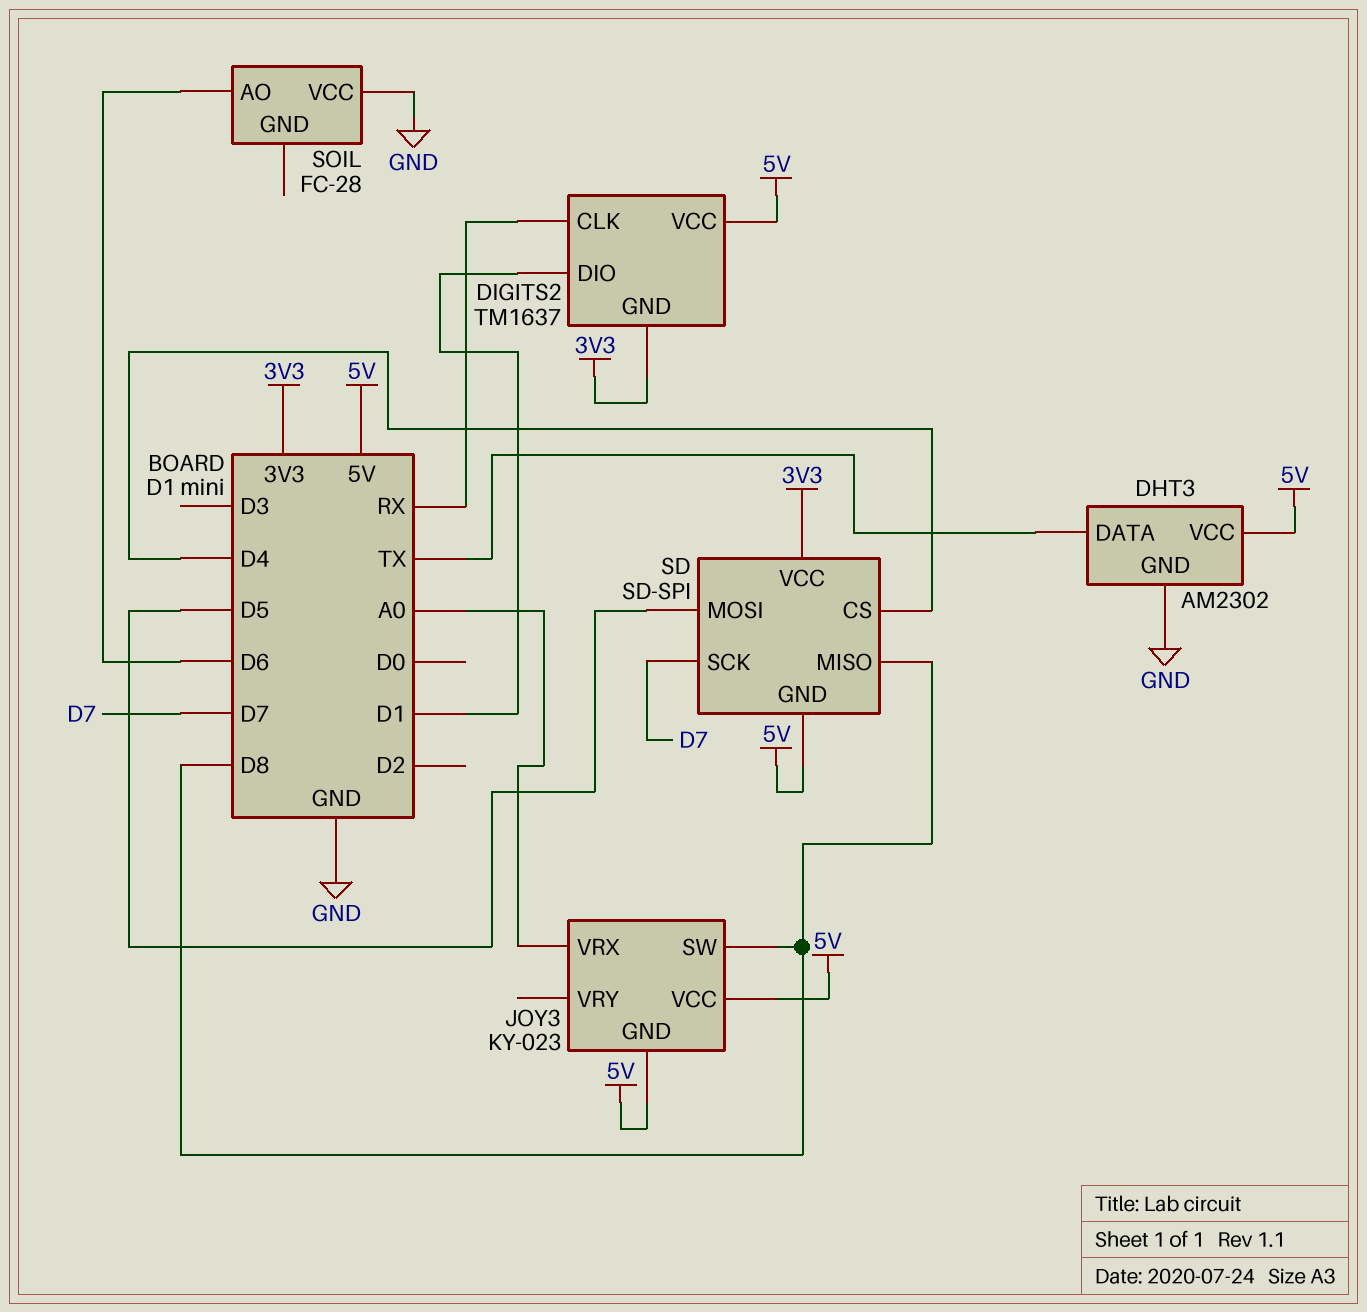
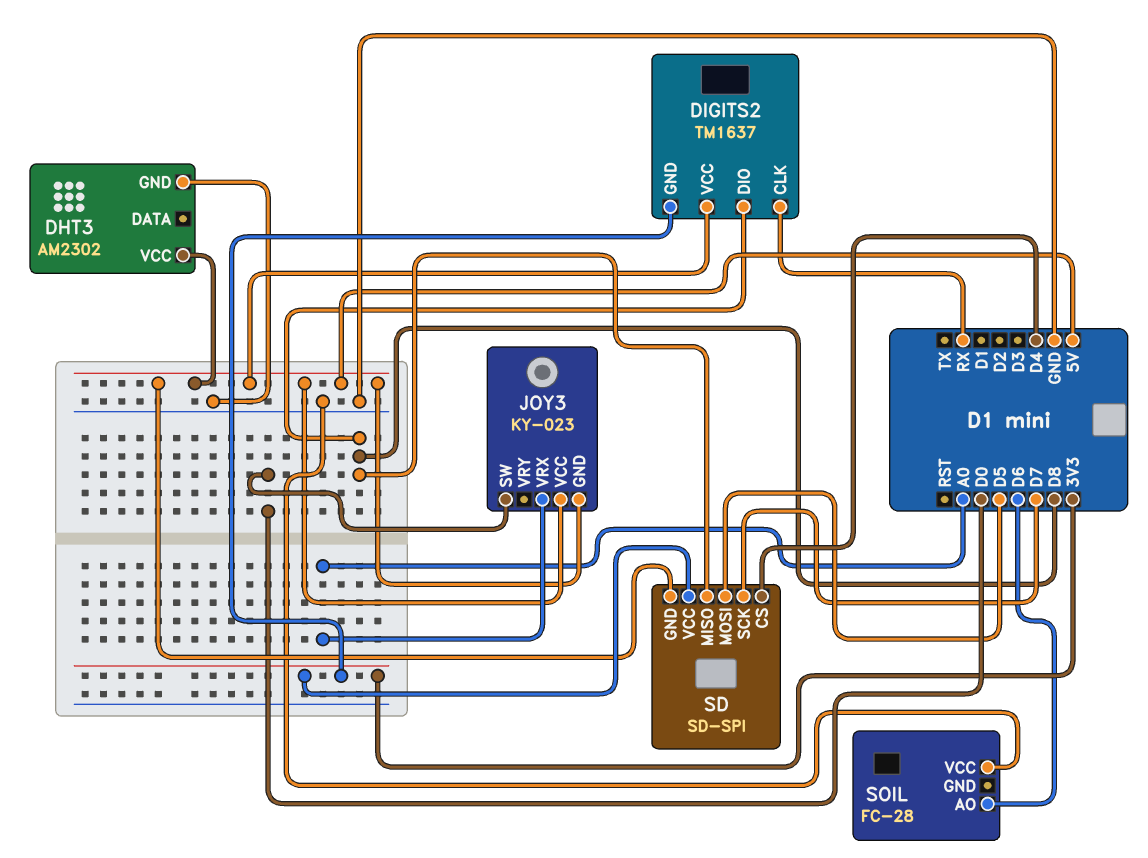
DHT3 pin DATA: TX -> none
DIGITS2 pin DIO: D1 -> D8
JOY3 pin SW: D8 -> D0

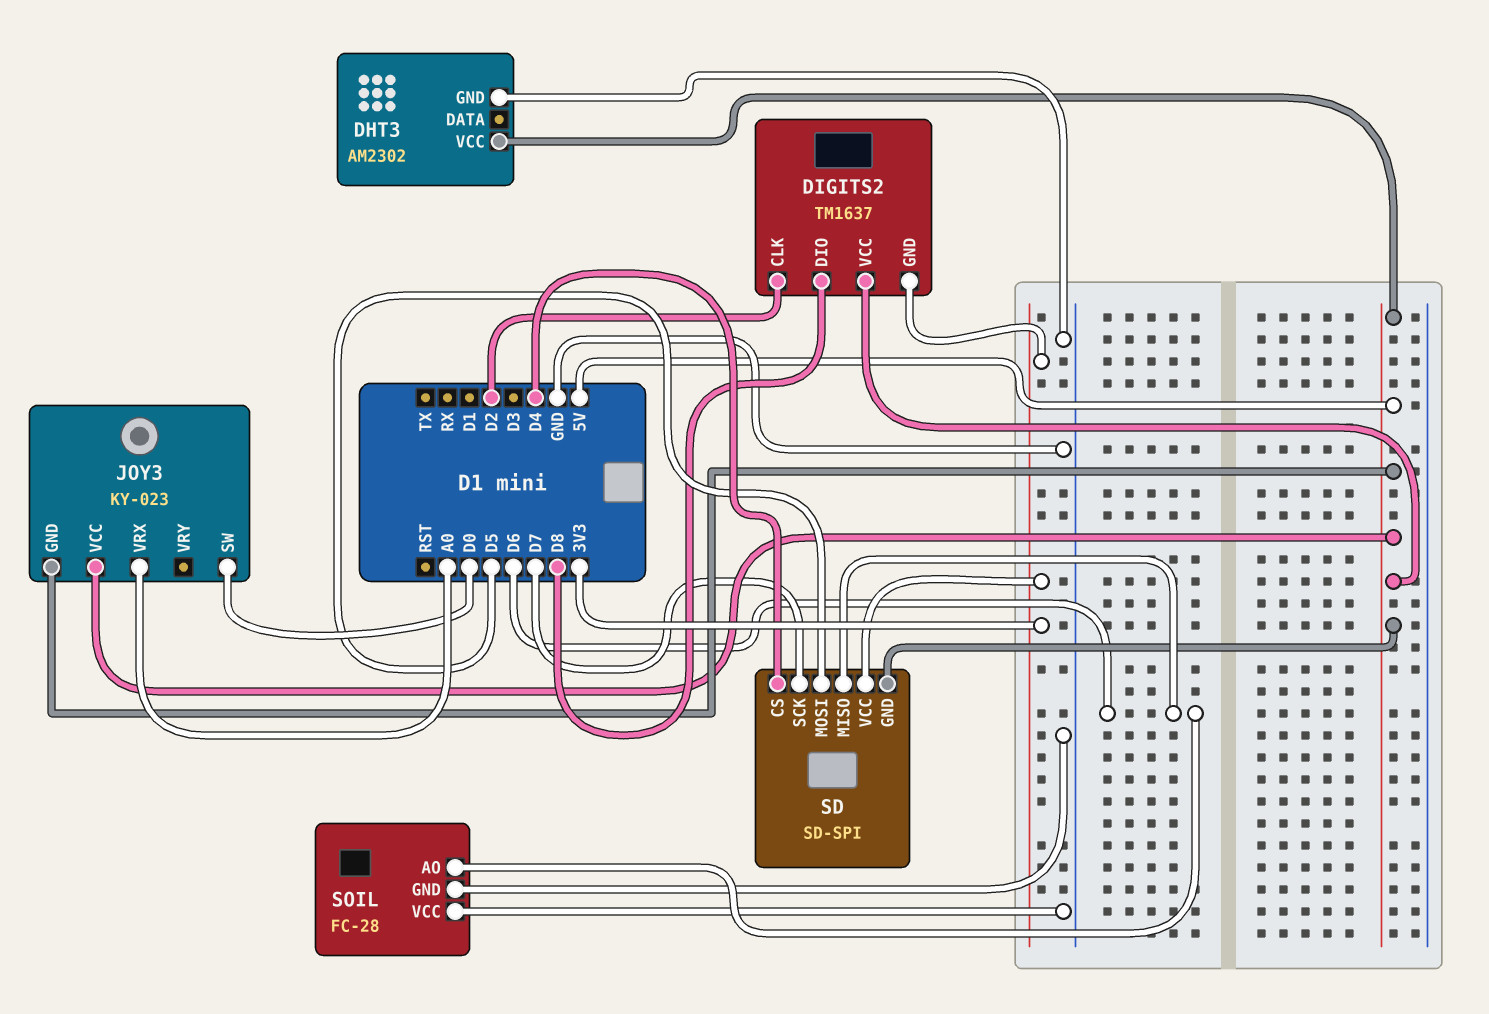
DIGITS2 pin CLK: RX -> D2
SD pin MISO: D8 -> D6
SOIL pin GND: none -> GND

